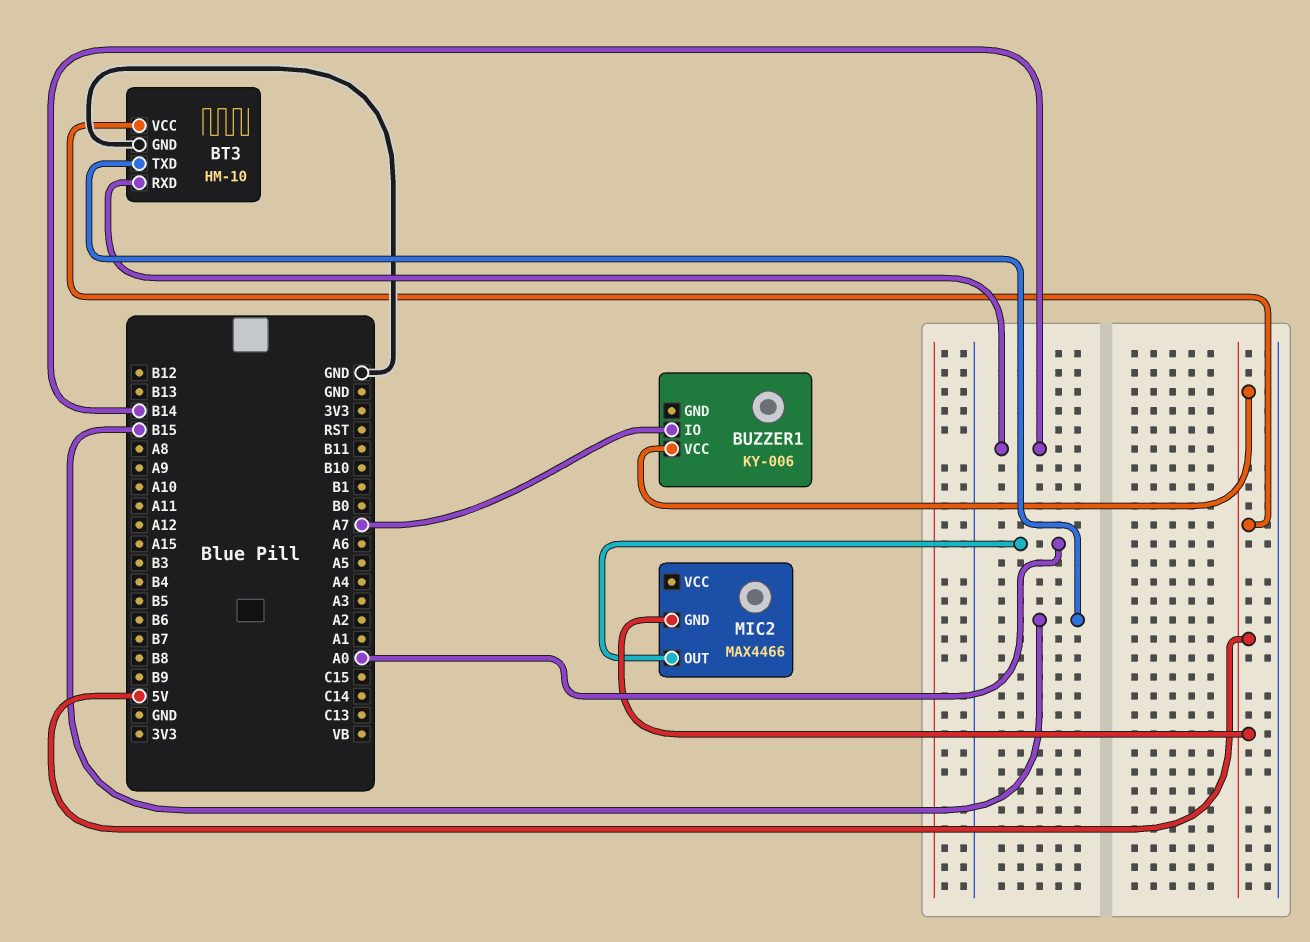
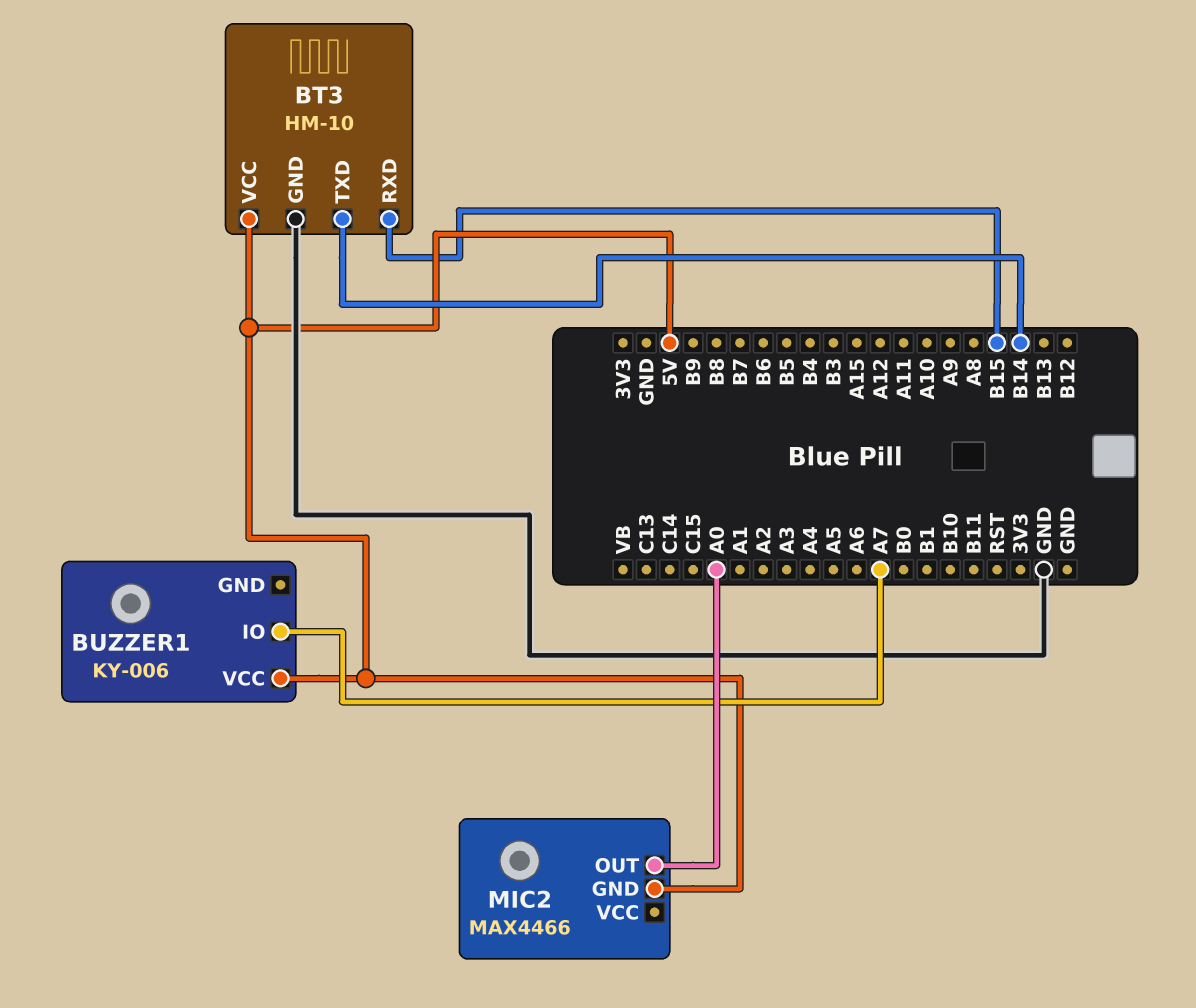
BT3 pin RXD: B14 -> B15
BT3 pin TXD: B15 -> B14

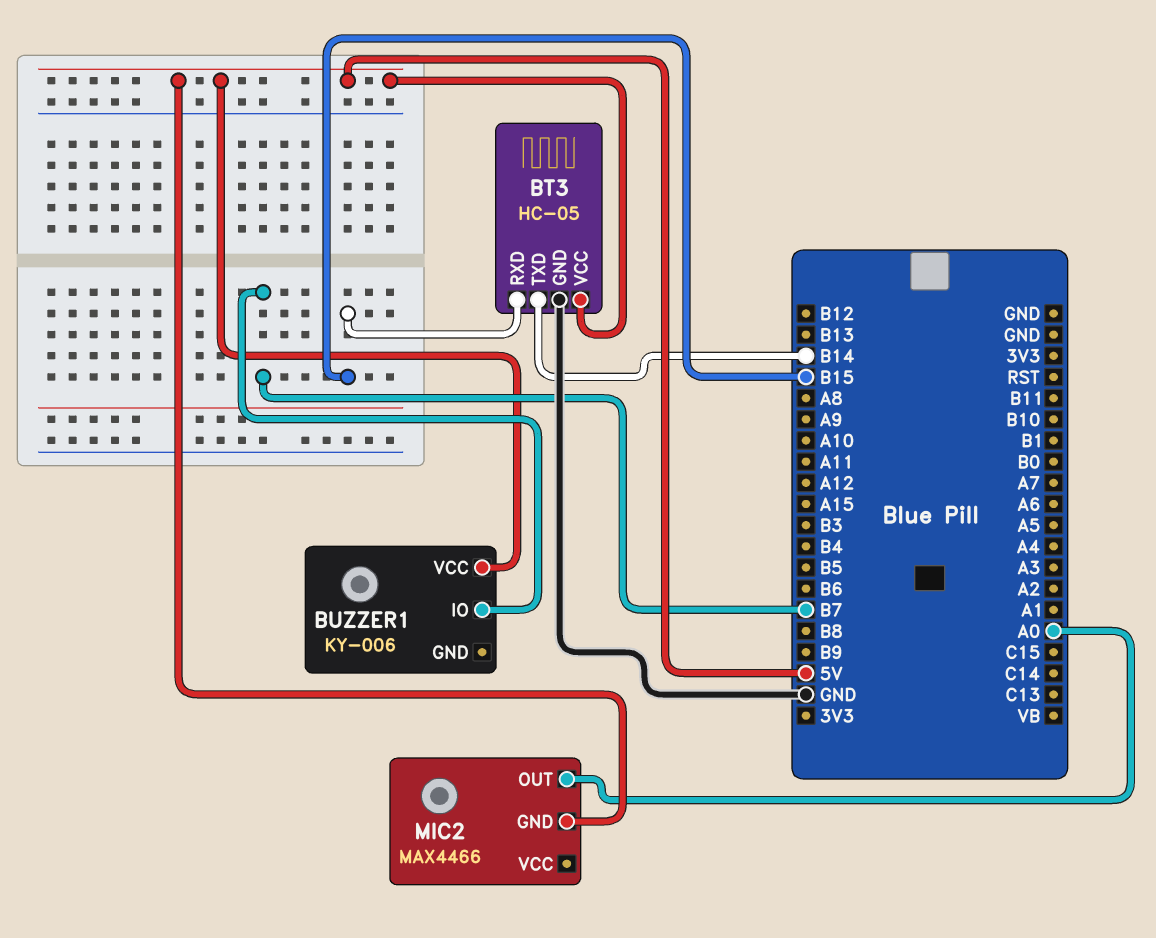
BT3: HM-10 -> HC-05
BUZZER1 pin IO: A7 -> B7

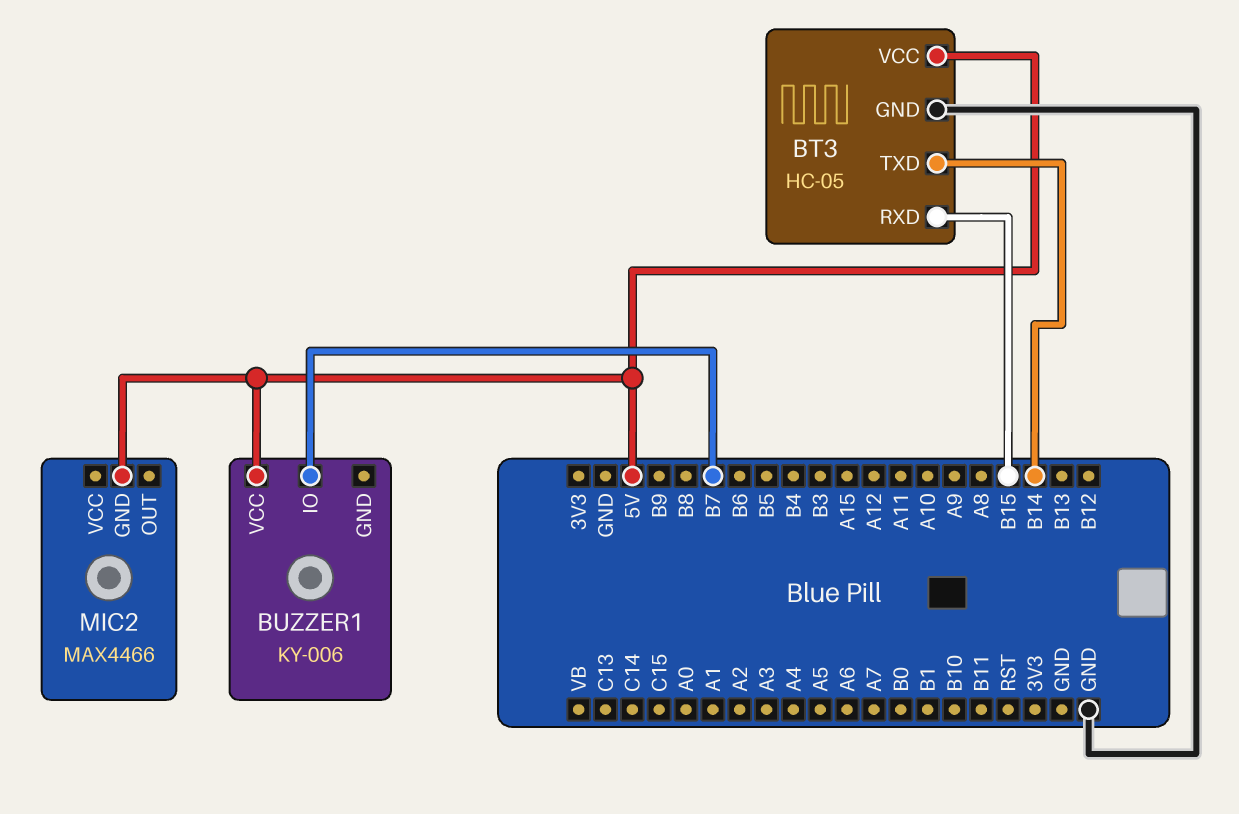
MIC2 pin OUT: A0 -> none

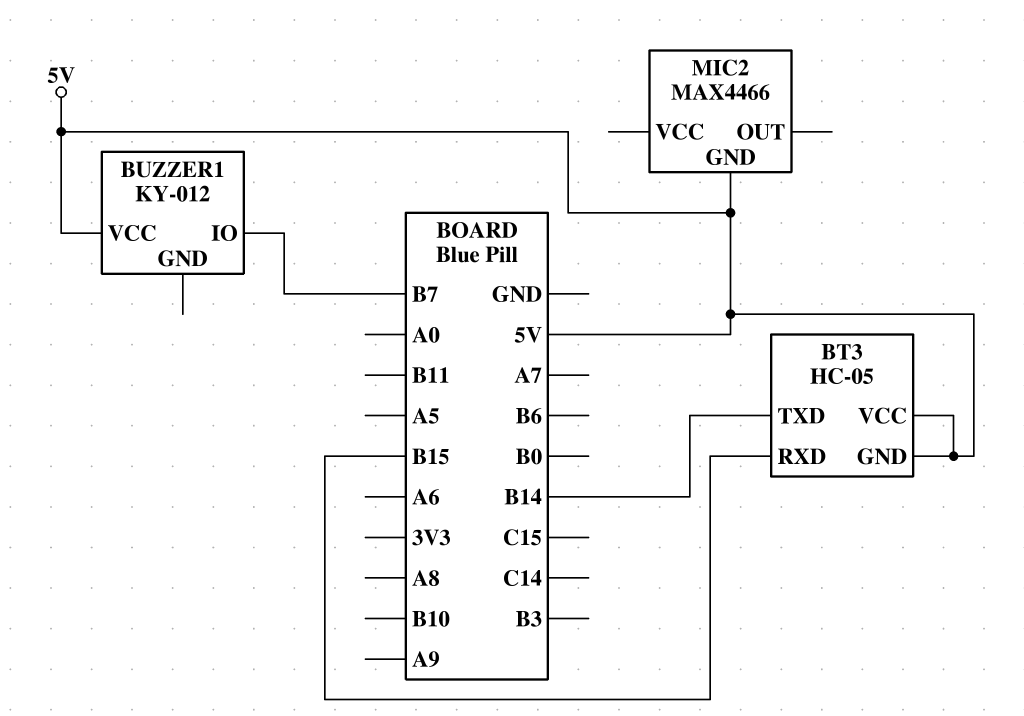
BT3 pin GND: GND -> 5V
BUZZER1: KY-006 -> KY-012

